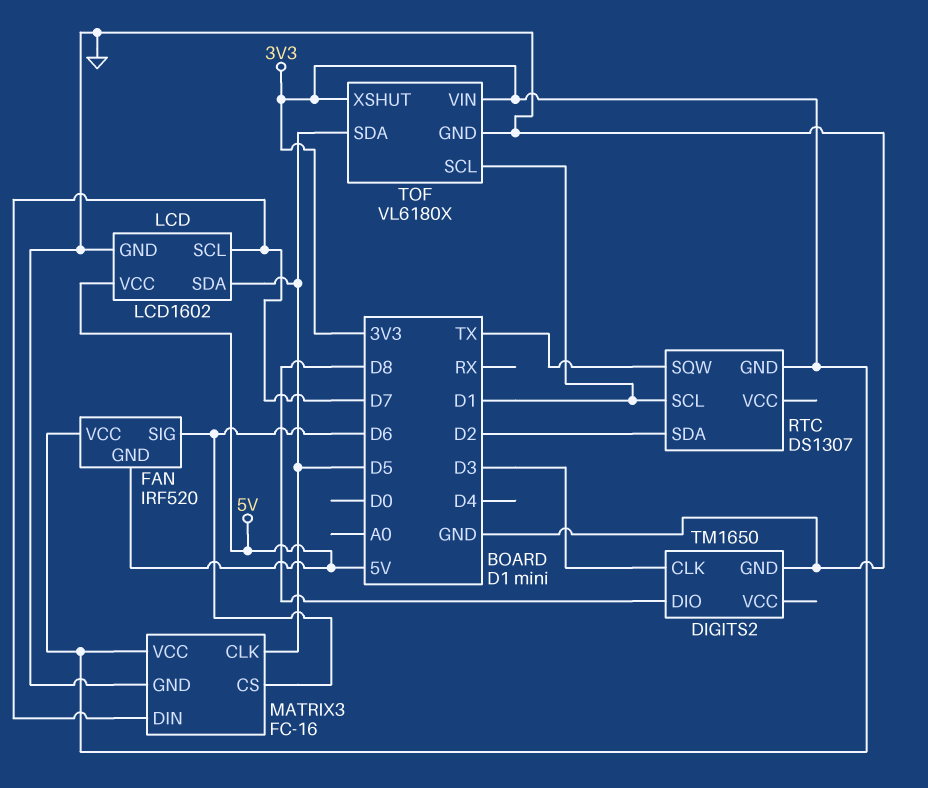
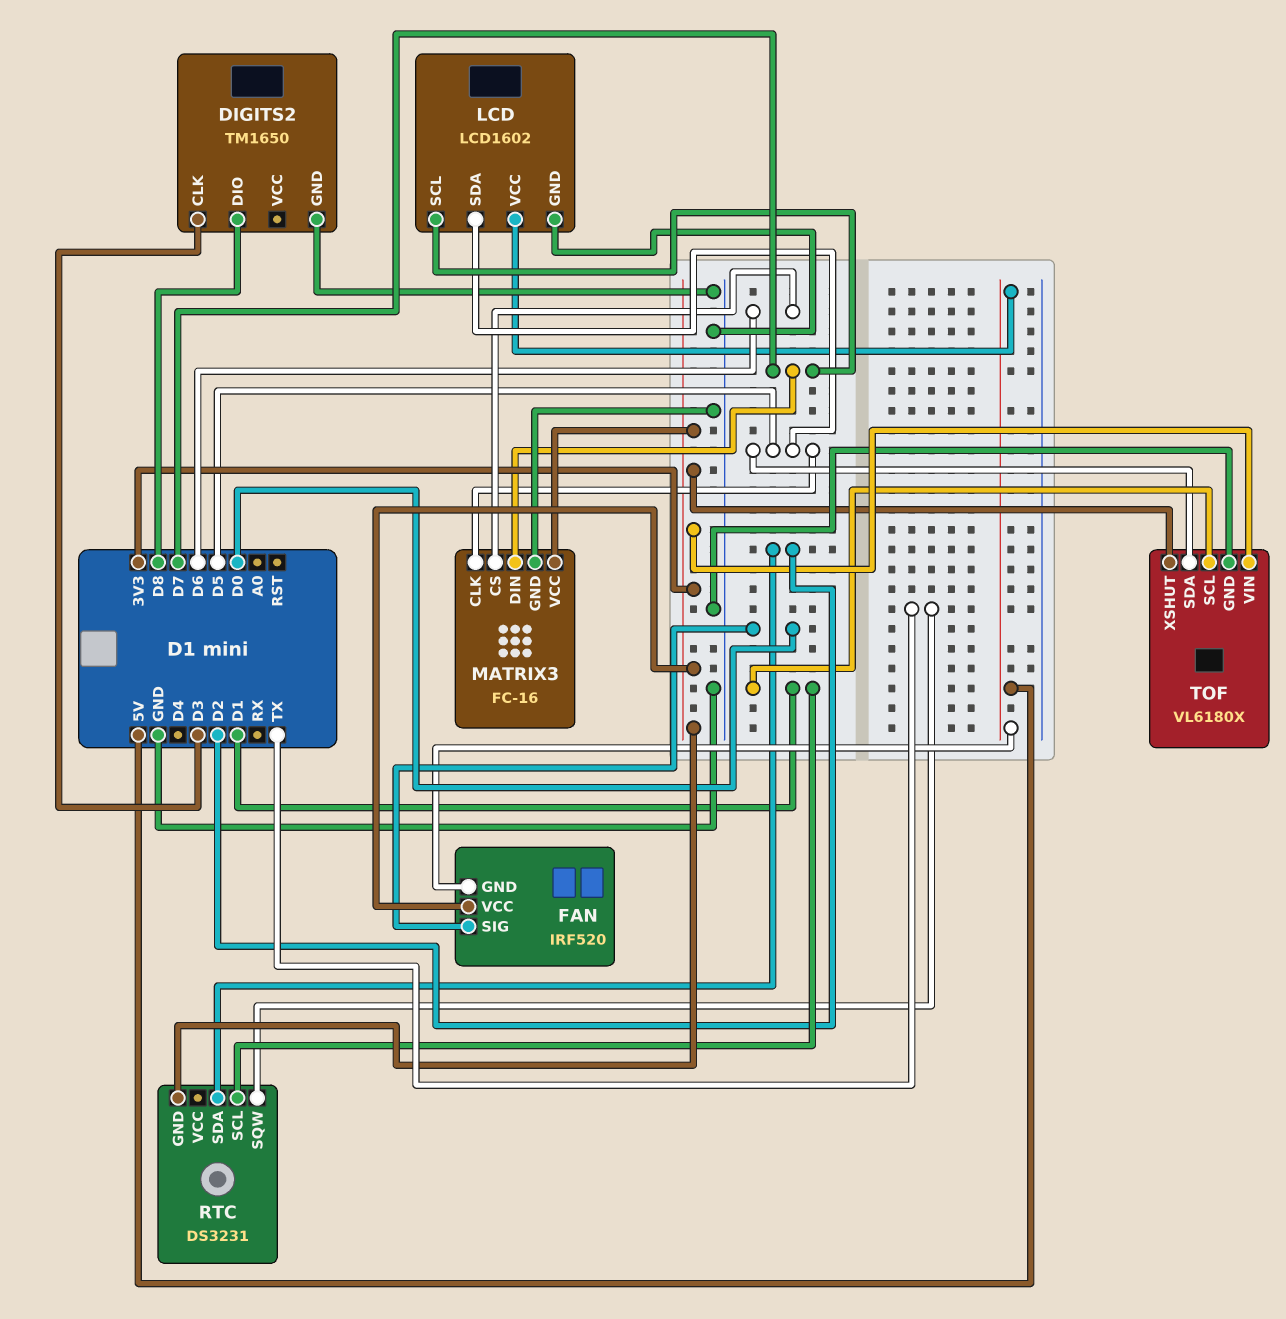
FAN pin SIG: D6 -> D0
RTC: DS1307 -> DS3231

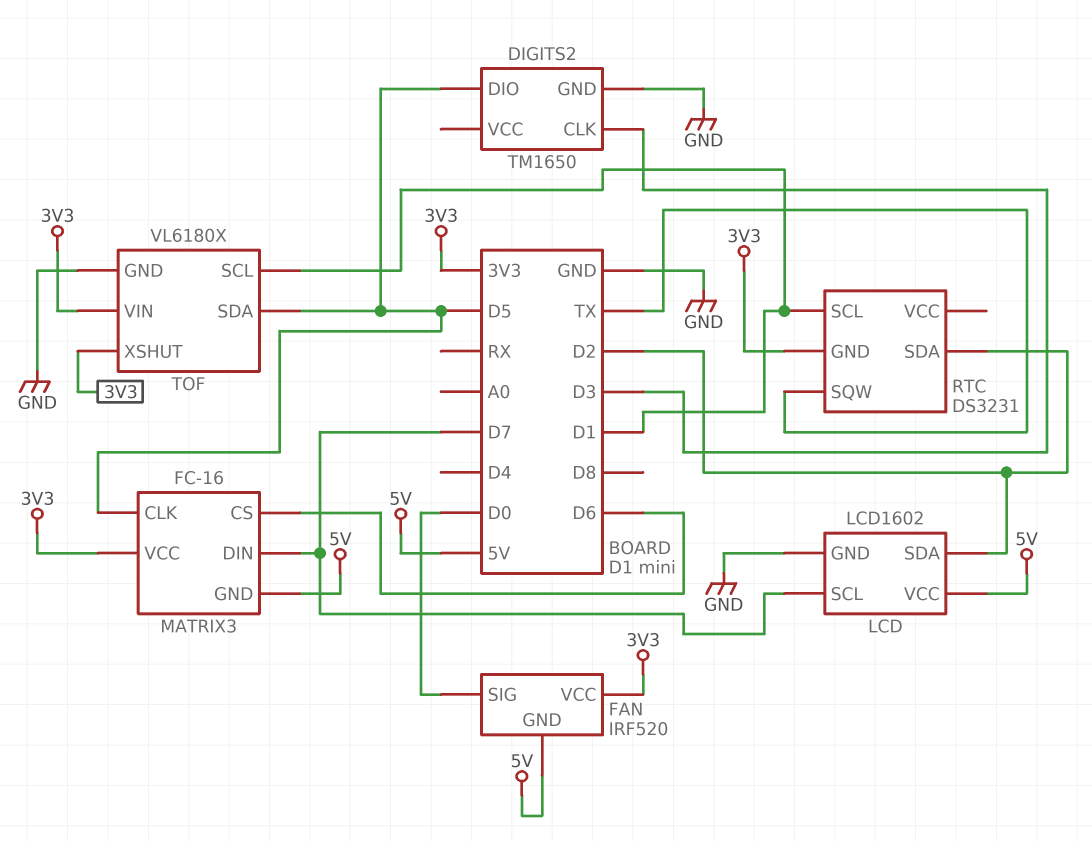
DIGITS2 pin DIO: D8 -> D5
LCD pin SDA: D5 -> D2
MATRIX3 pin GND: GND -> 5V

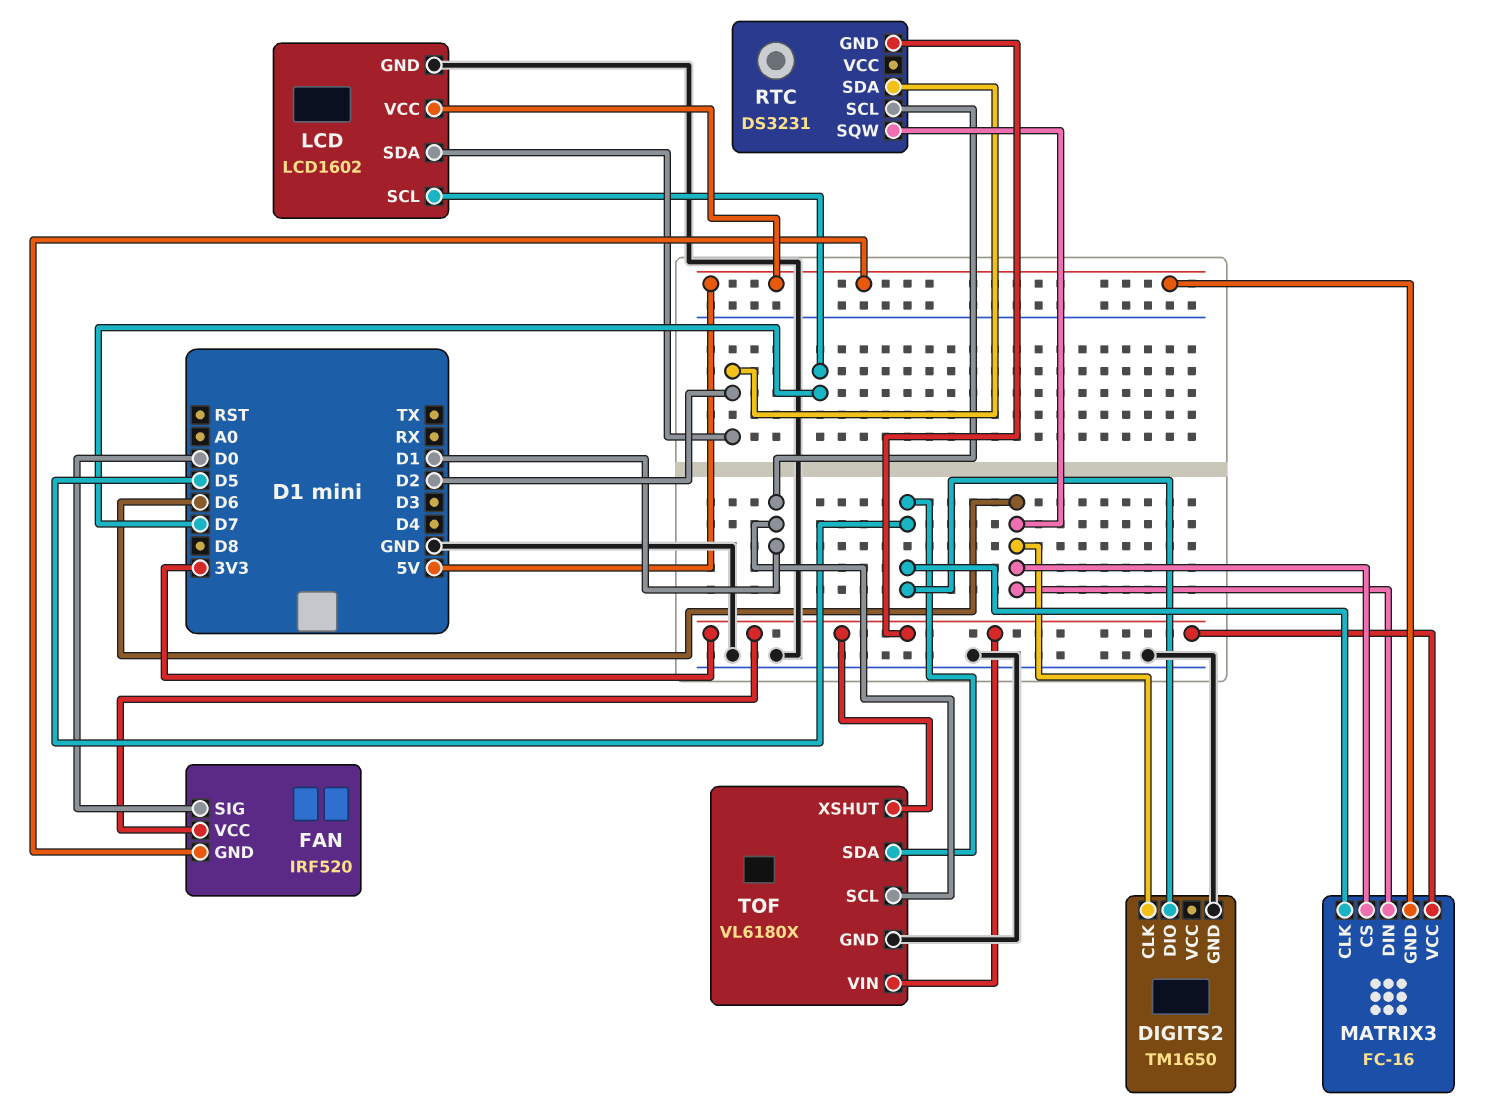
DIGITS2 pin CLK: D3 -> D6
MATRIX3 pin DIN: D7 -> D6
RTC pin SQW: TX -> D6

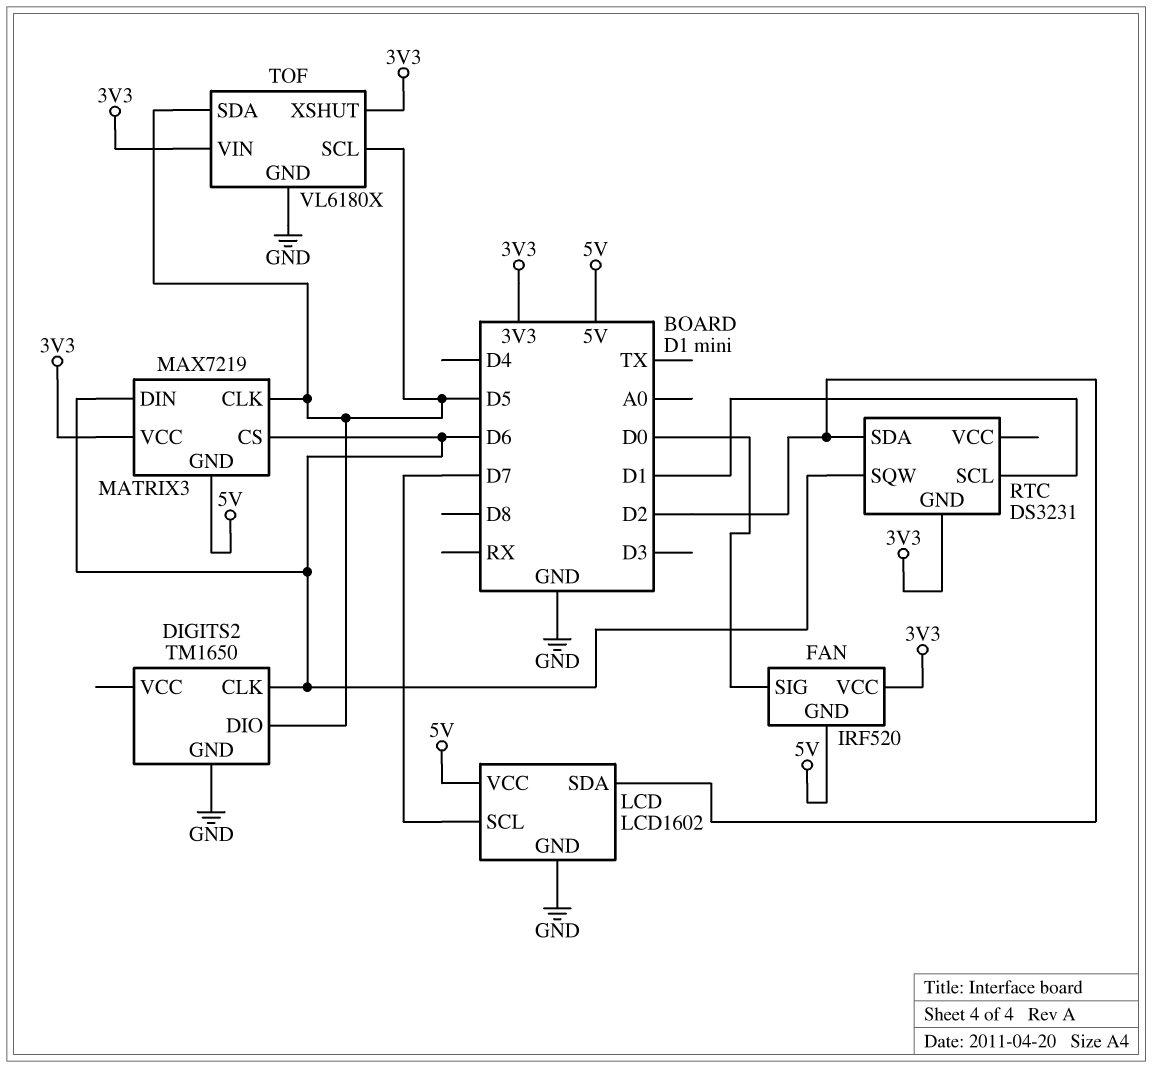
MATRIX3: FC-16 -> MAX7219
TOF pin SCL: D1 -> D5

